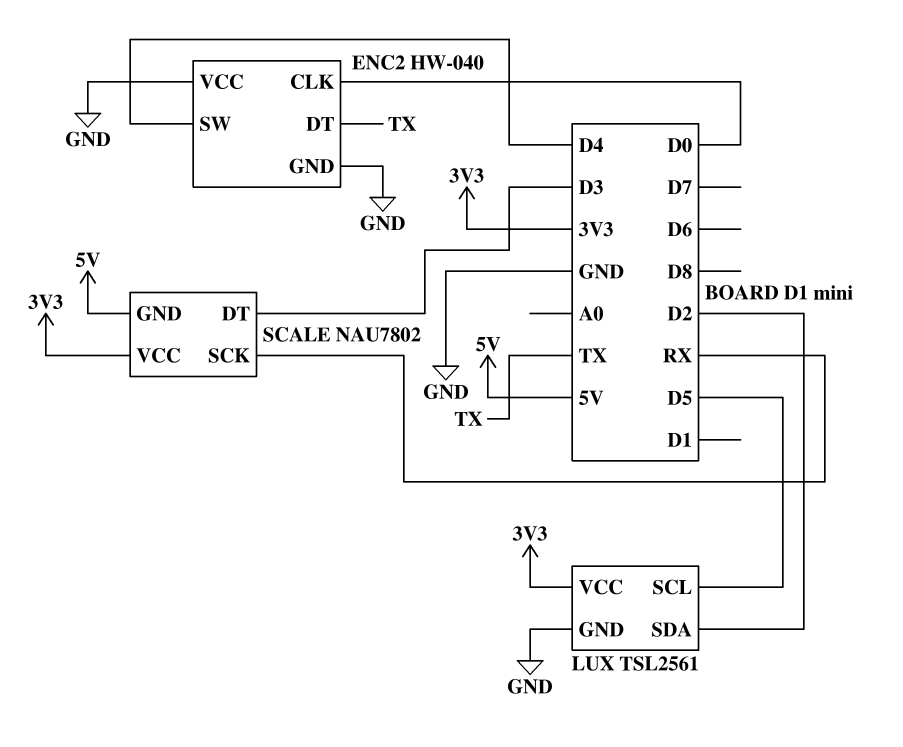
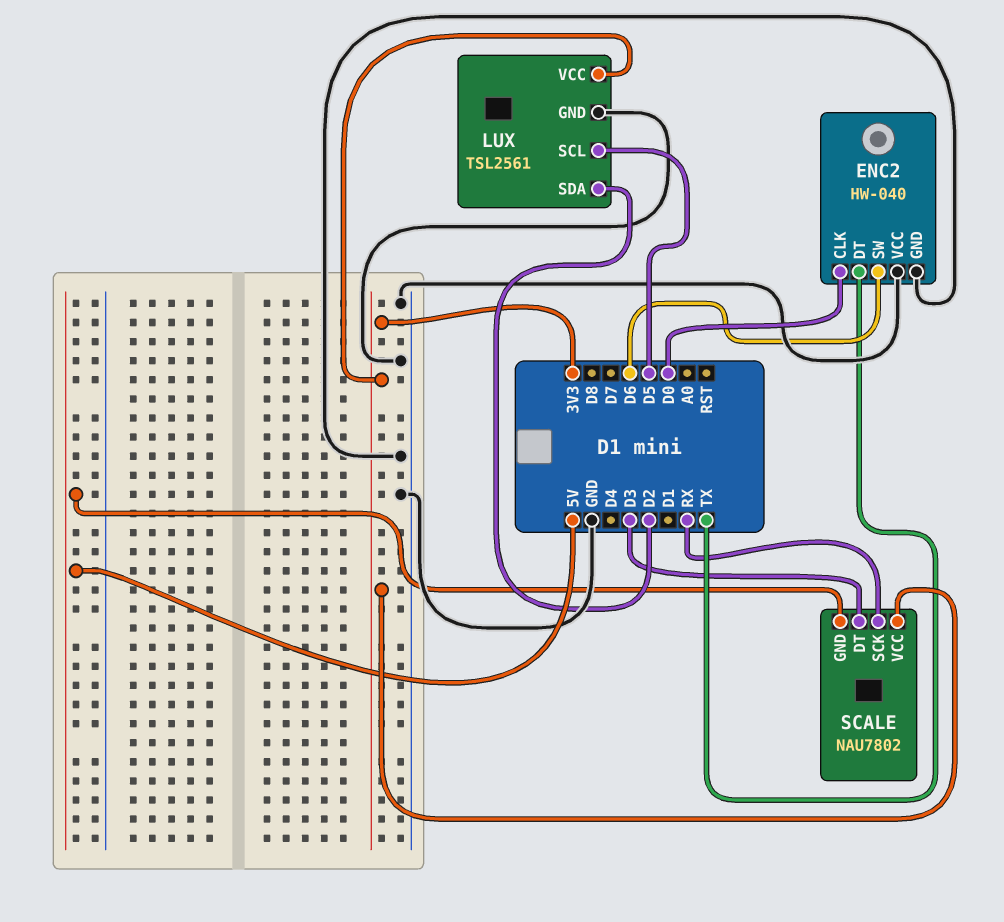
ENC2 pin SW: D4 -> D6

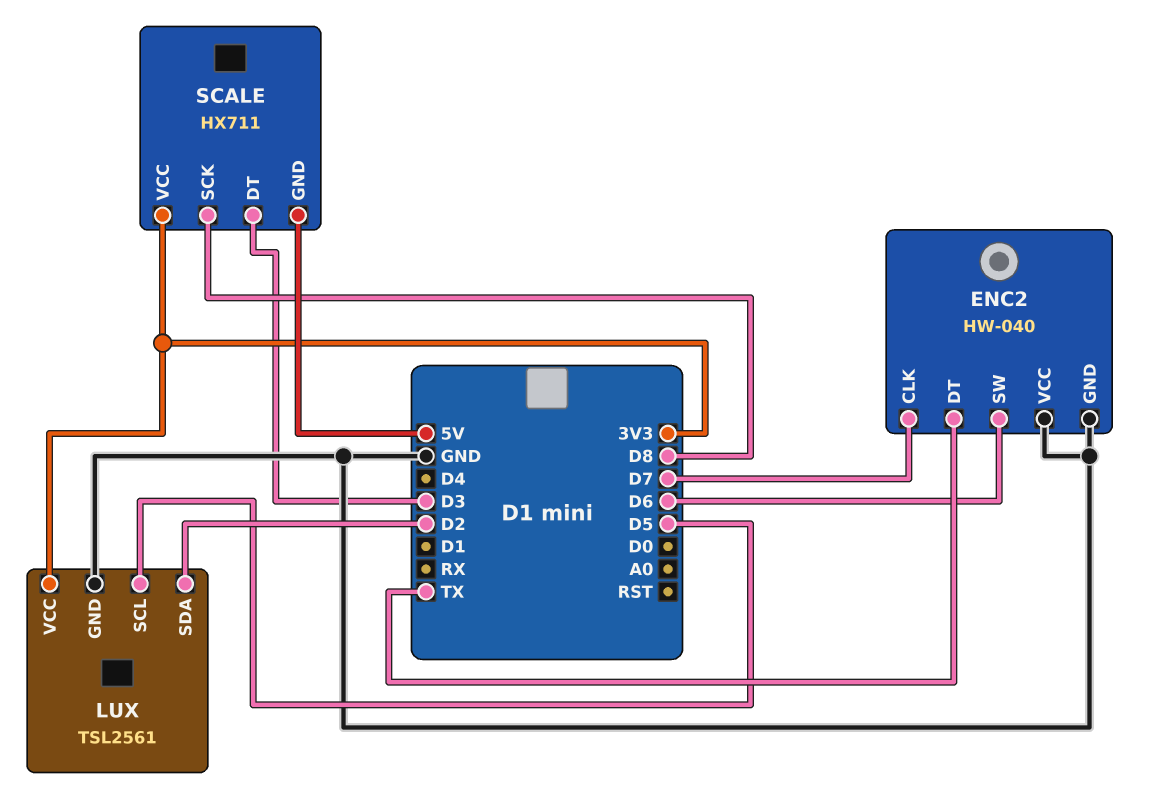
ENC2 pin CLK: D0 -> D7
SCALE: NAU7802 -> HX711
SCALE pin SCK: RX -> D8

